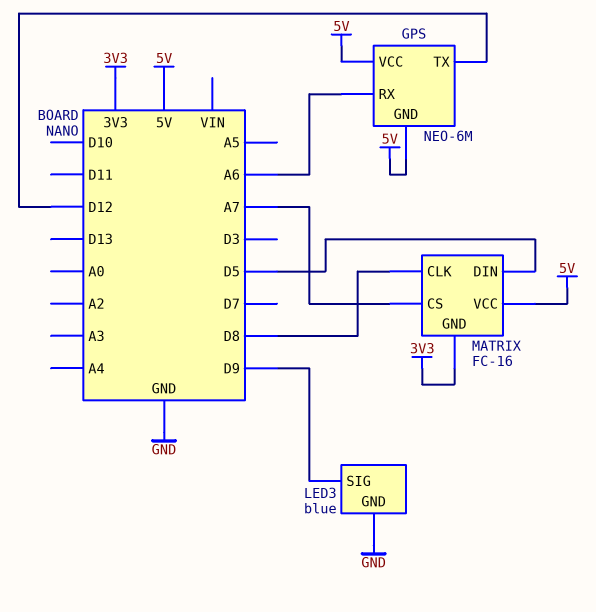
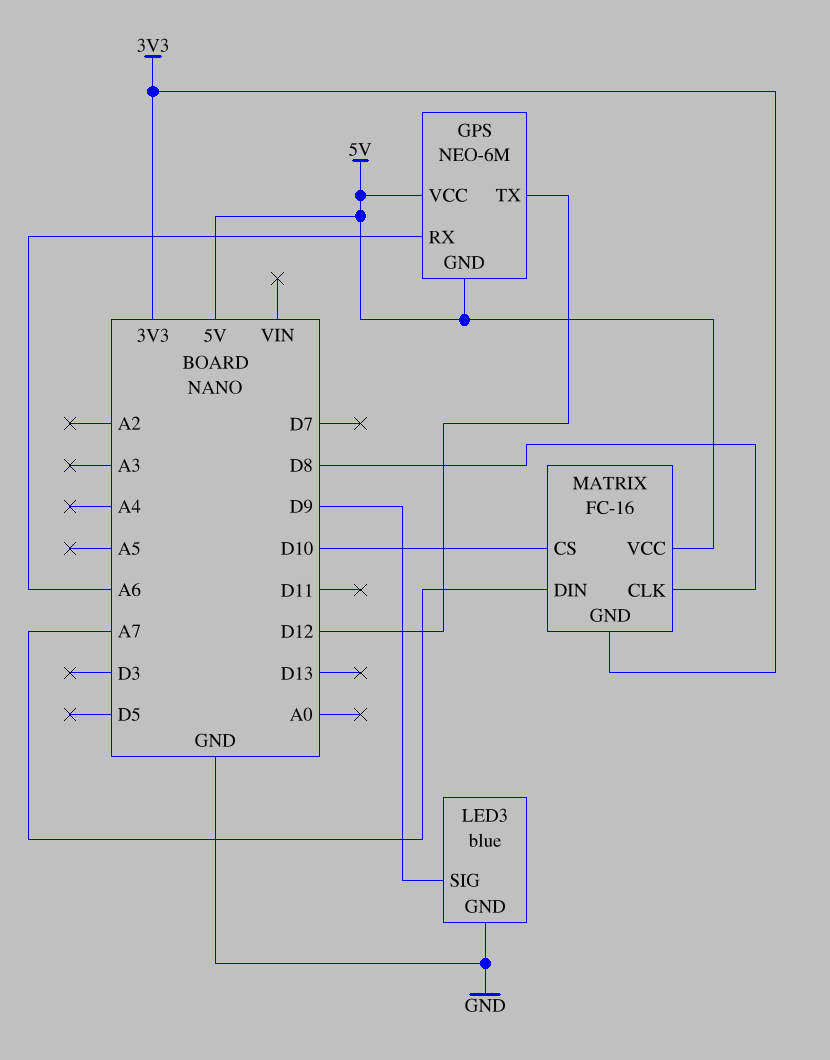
MATRIX pin CS: A7 -> D10
MATRIX pin DIN: D5 -> A7

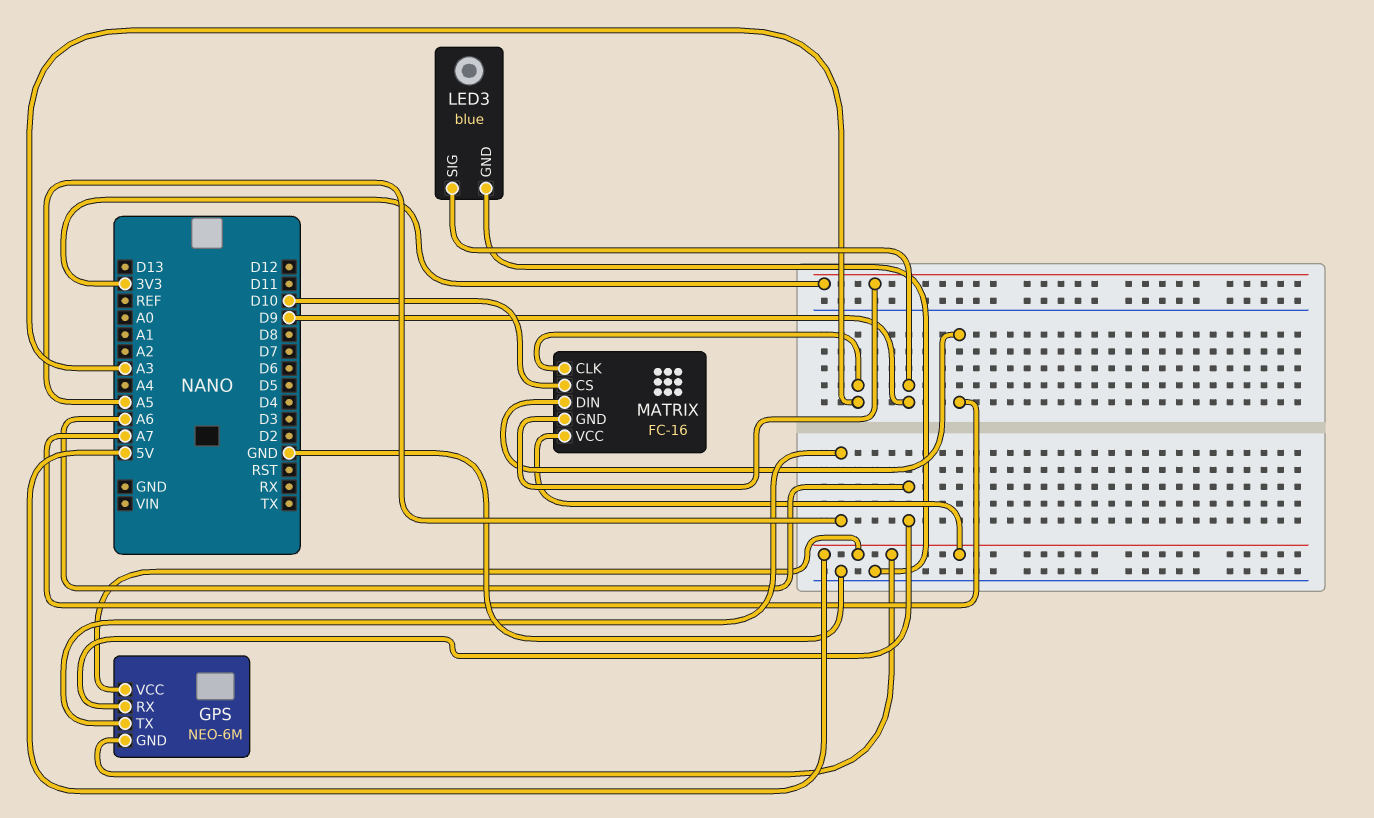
GPS pin TX: D12 -> A5
MATRIX pin CLK: D8 -> A3

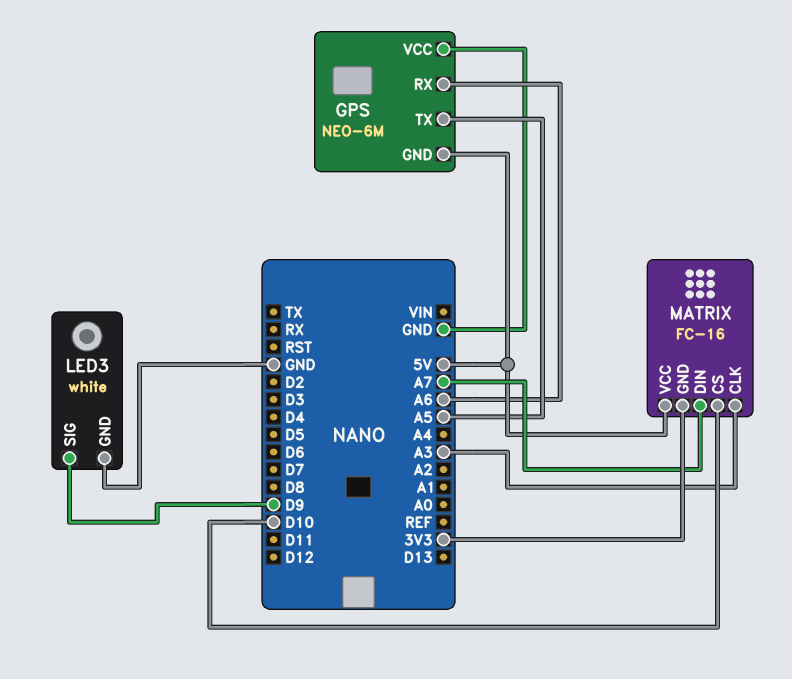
GPS pin VCC: 5V -> GND
LED3: blue -> white

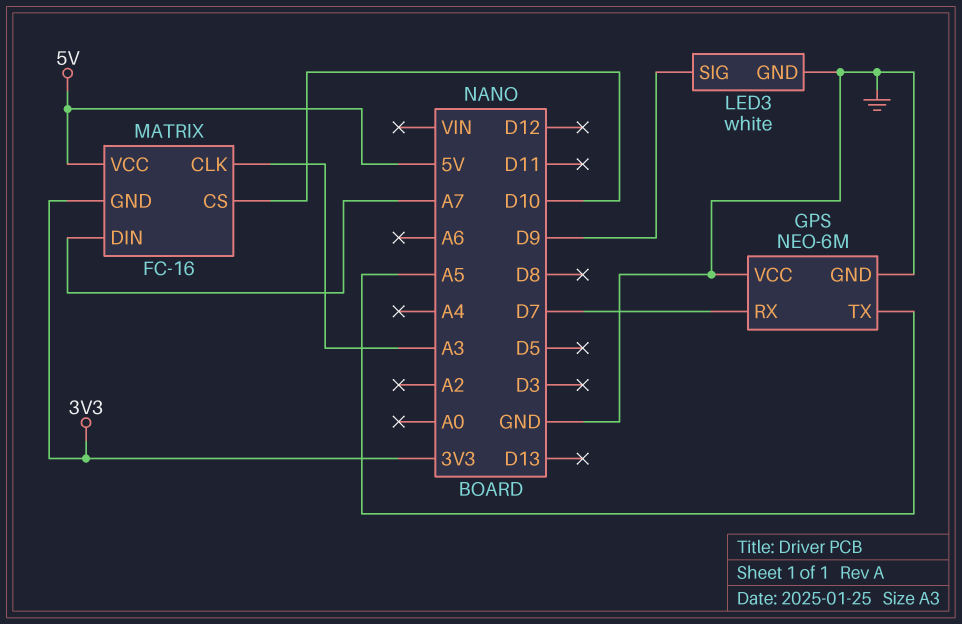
GPS pin GND: 5V -> GND
GPS pin RX: A6 -> D7

